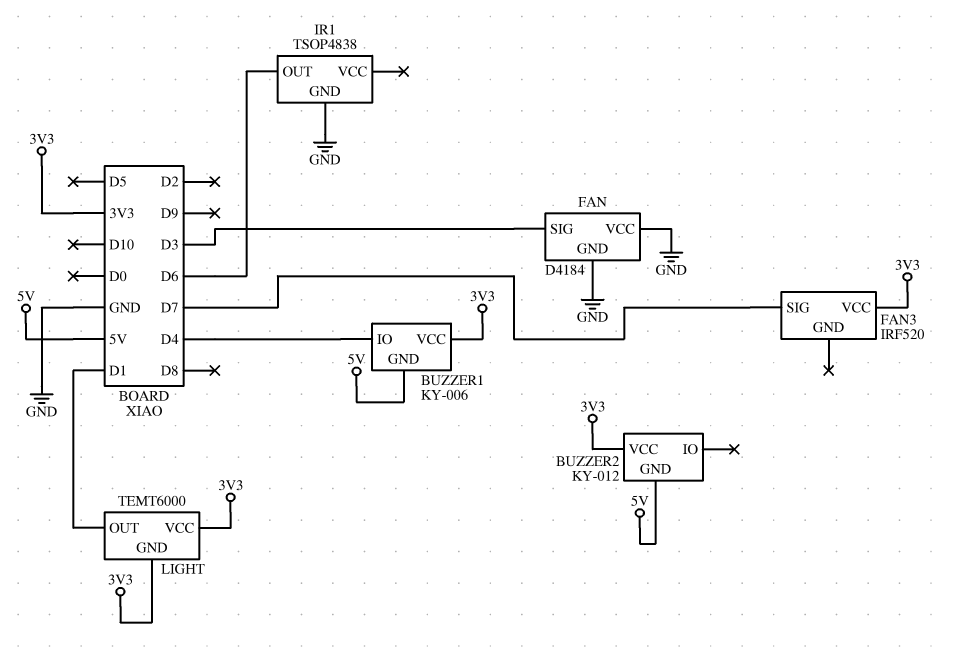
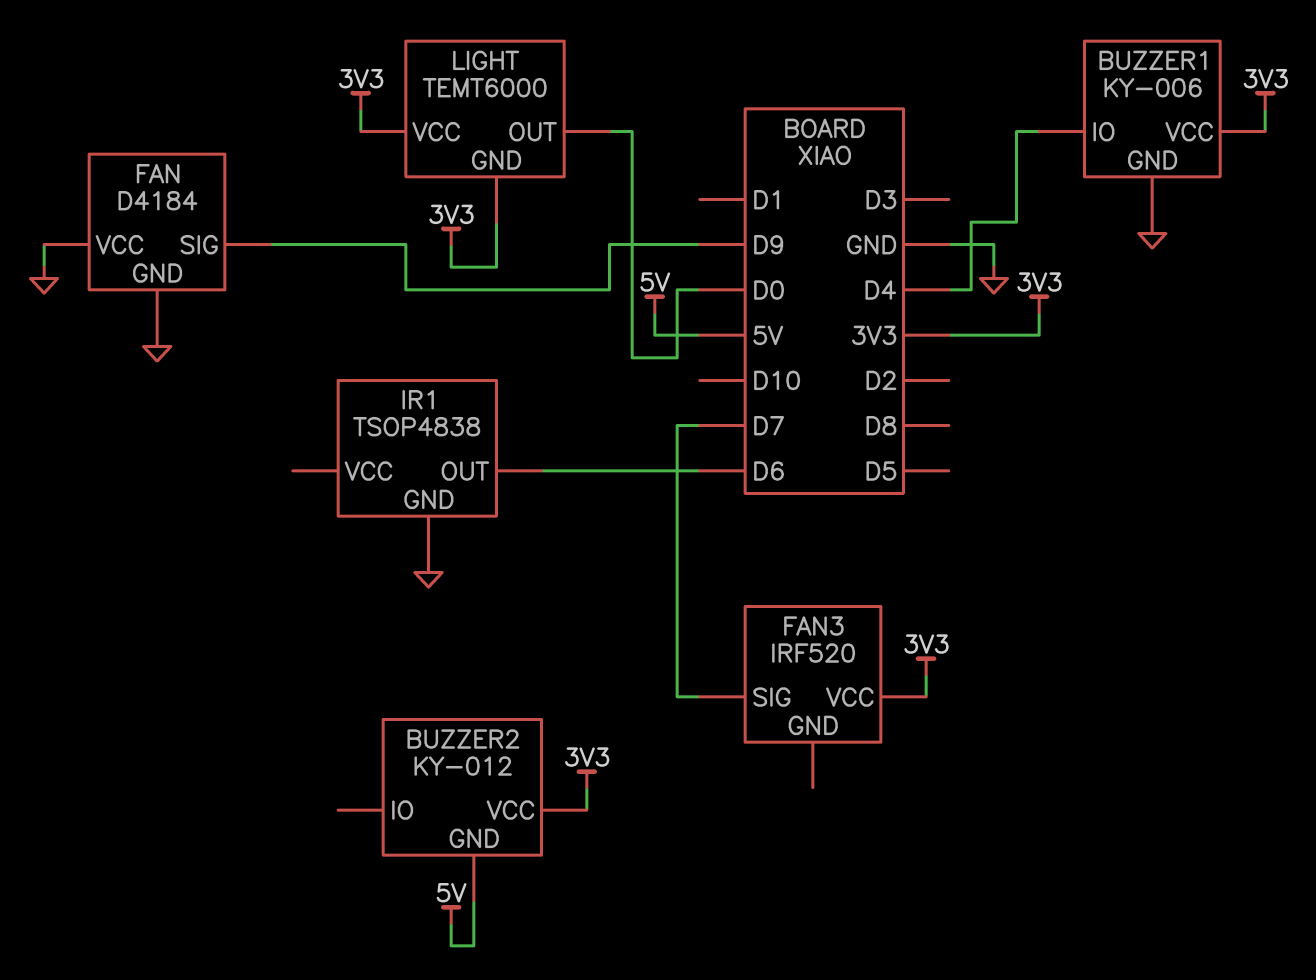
BUZZER1 pin GND: 5V -> GND
FAN pin SIG: D3 -> D9
LIGHT pin OUT: D1 -> D0

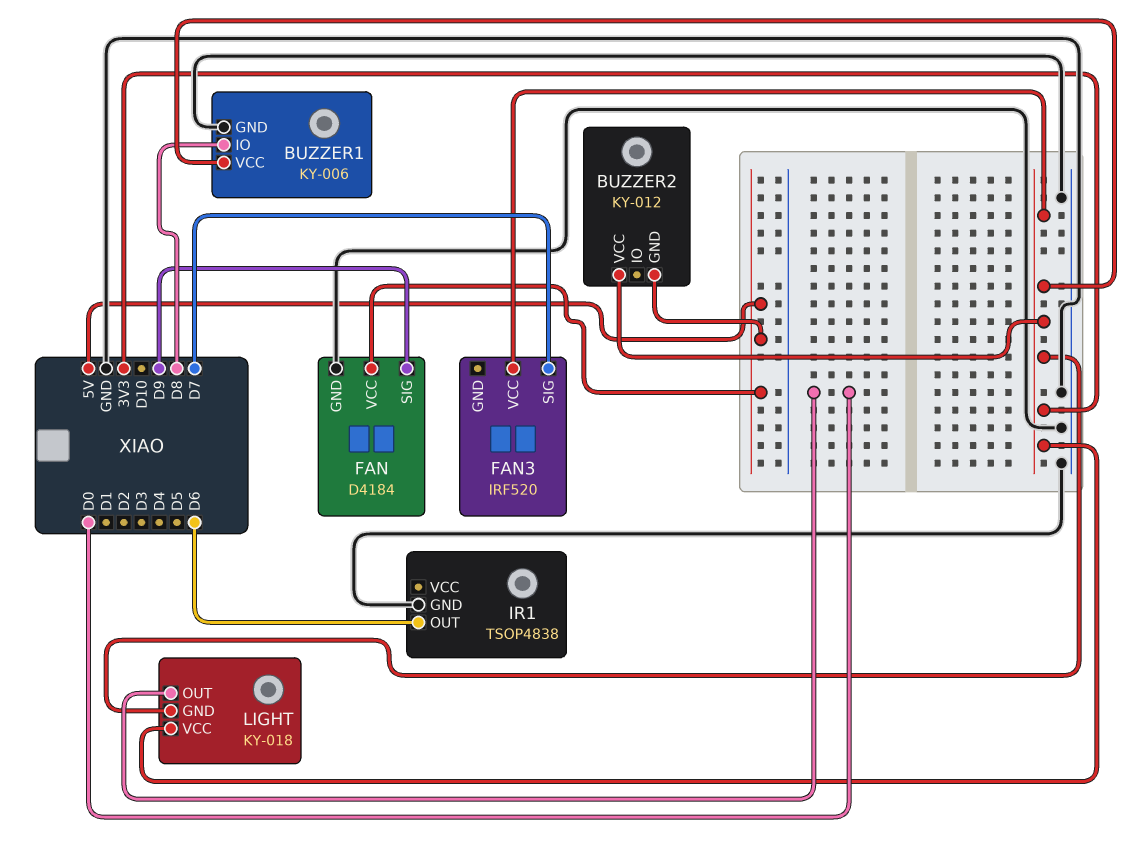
BUZZER1 pin IO: D4 -> D8
FAN pin VCC: GND -> 5V
LIGHT: TEMT6000 -> KY-018

